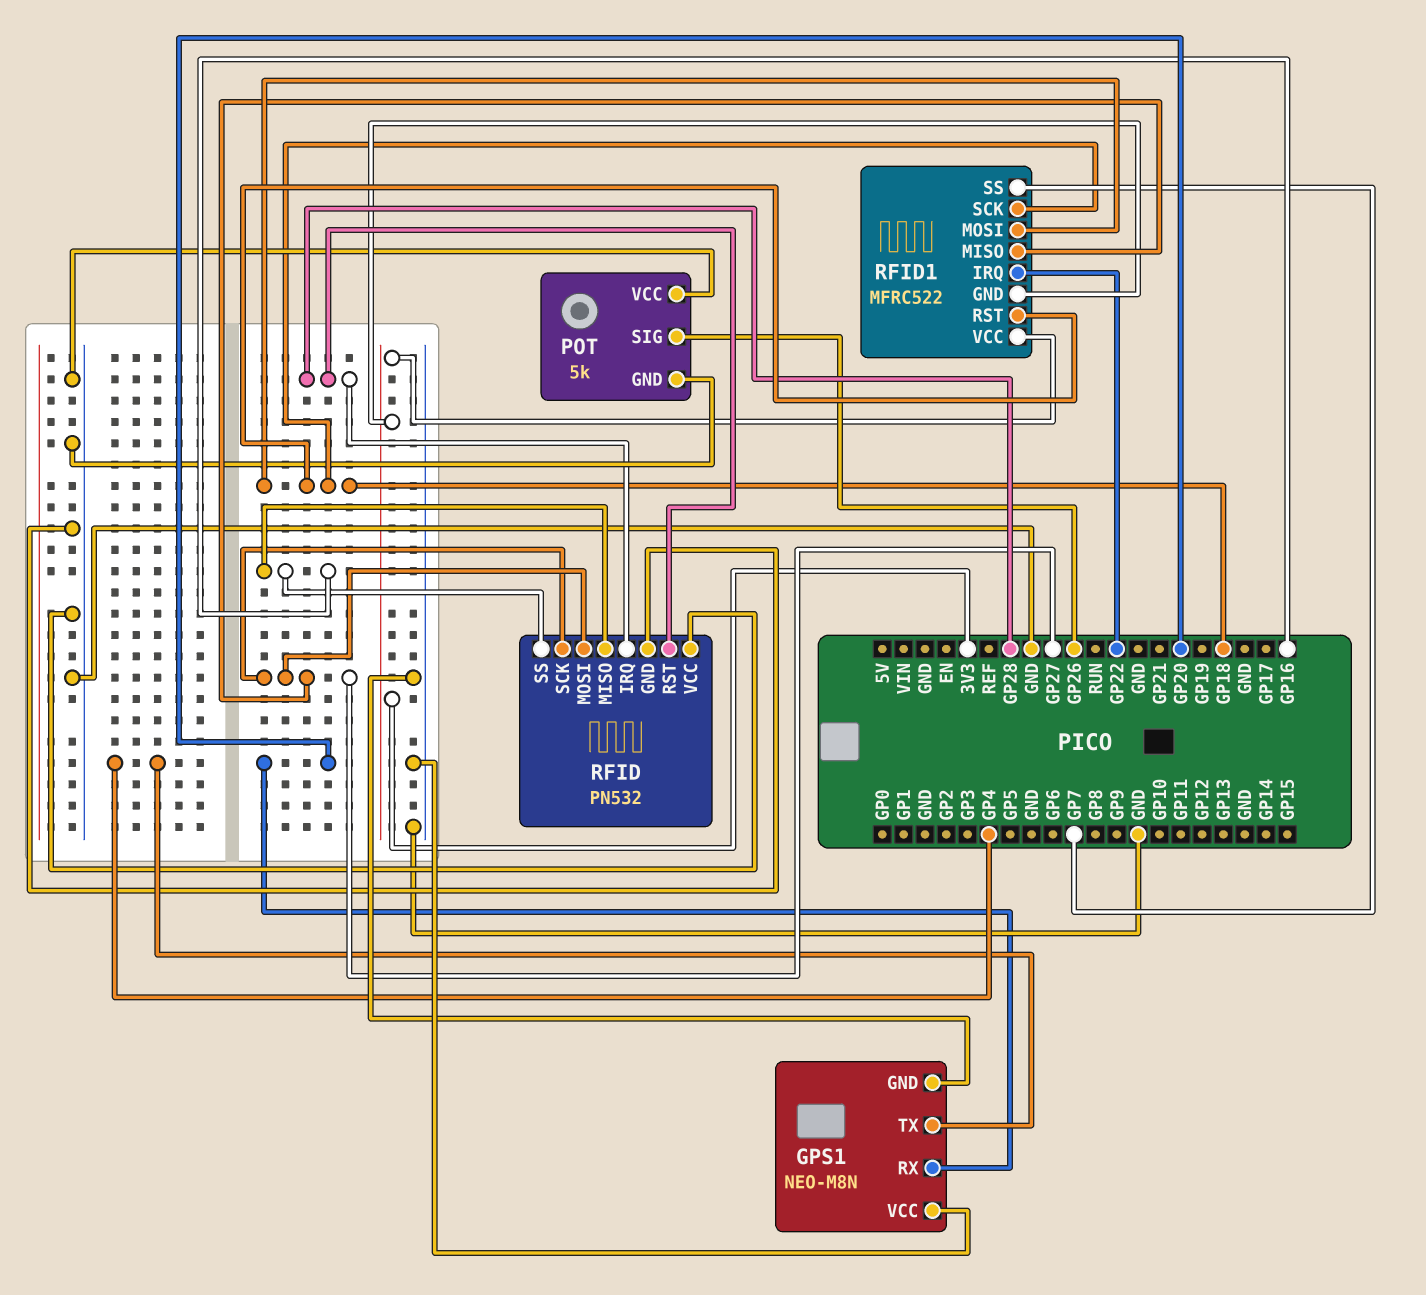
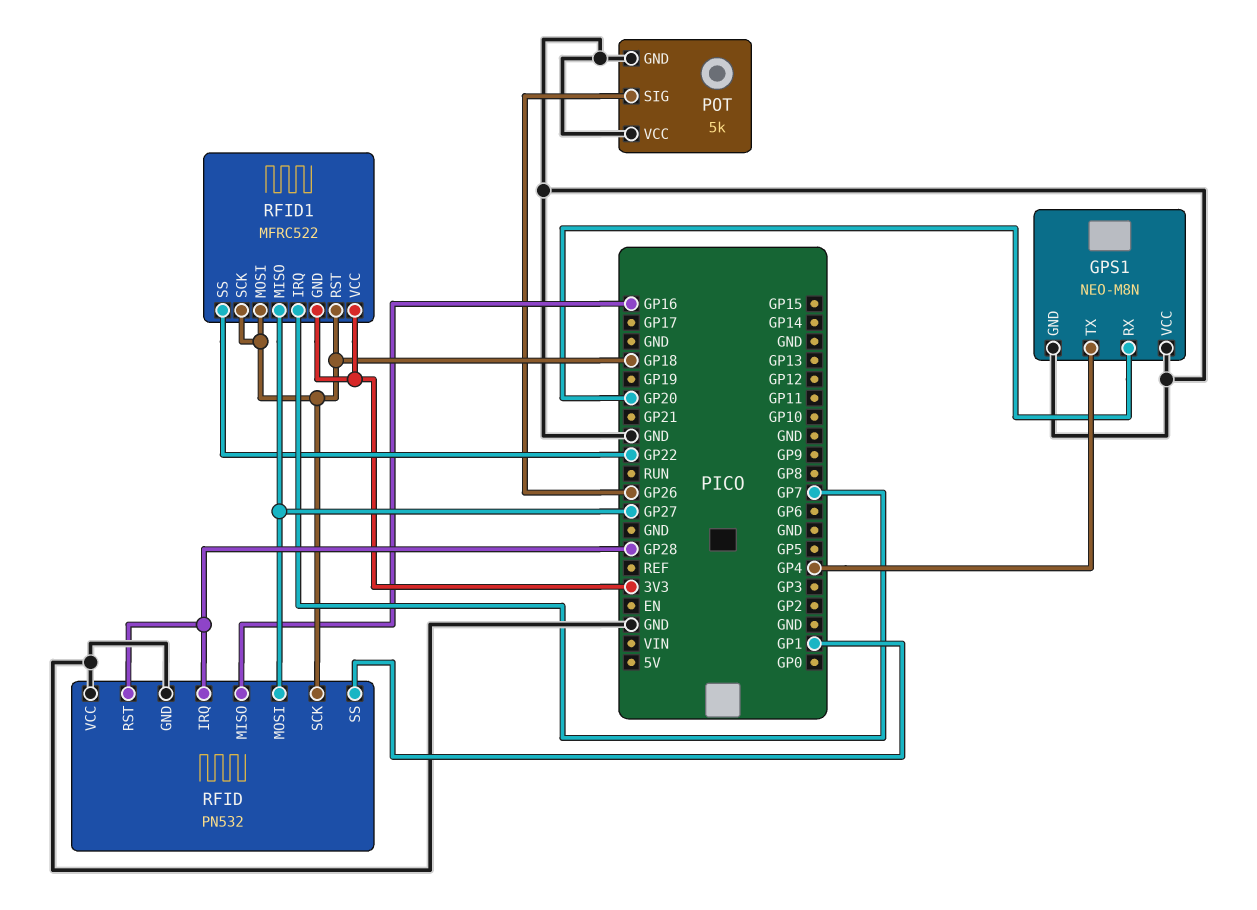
RFID pin SCK: GP27 -> GP18
RFID pin SS: GP16 -> GP1
RFID1 pin IRQ: GP22 -> GP7
RFID1 pin SS: GP7 -> GP22

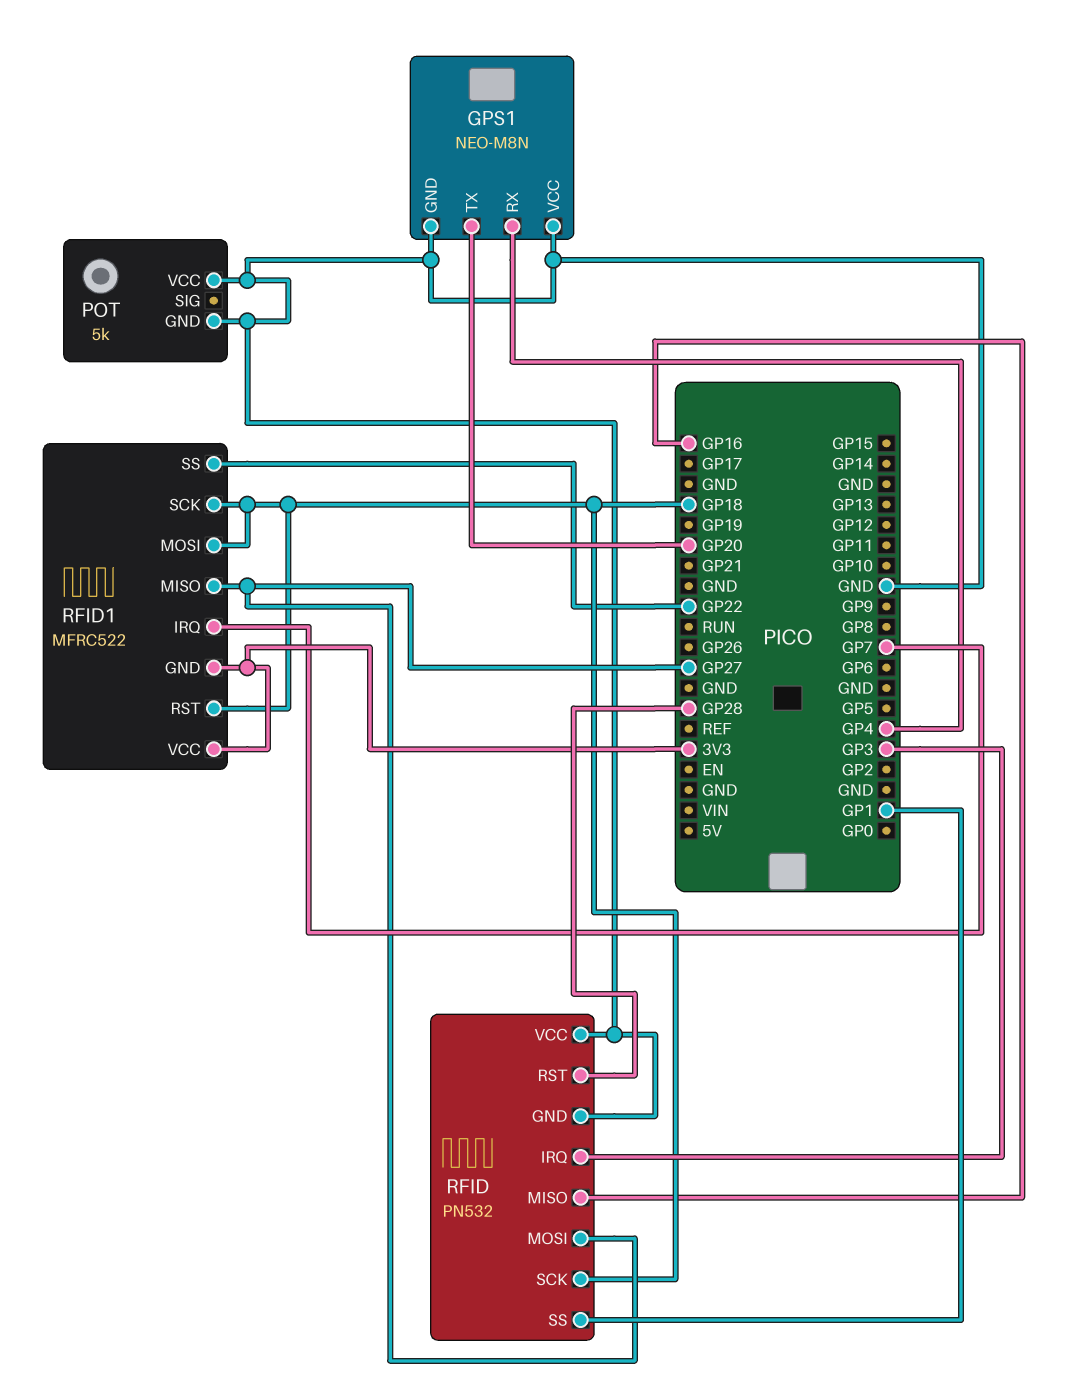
GPS1 pin RX: GP20 -> GP4
GPS1 pin TX: GP4 -> GP20
POT pin SIG: GP26 -> none
RFID pin IRQ: GP28 -> GP3

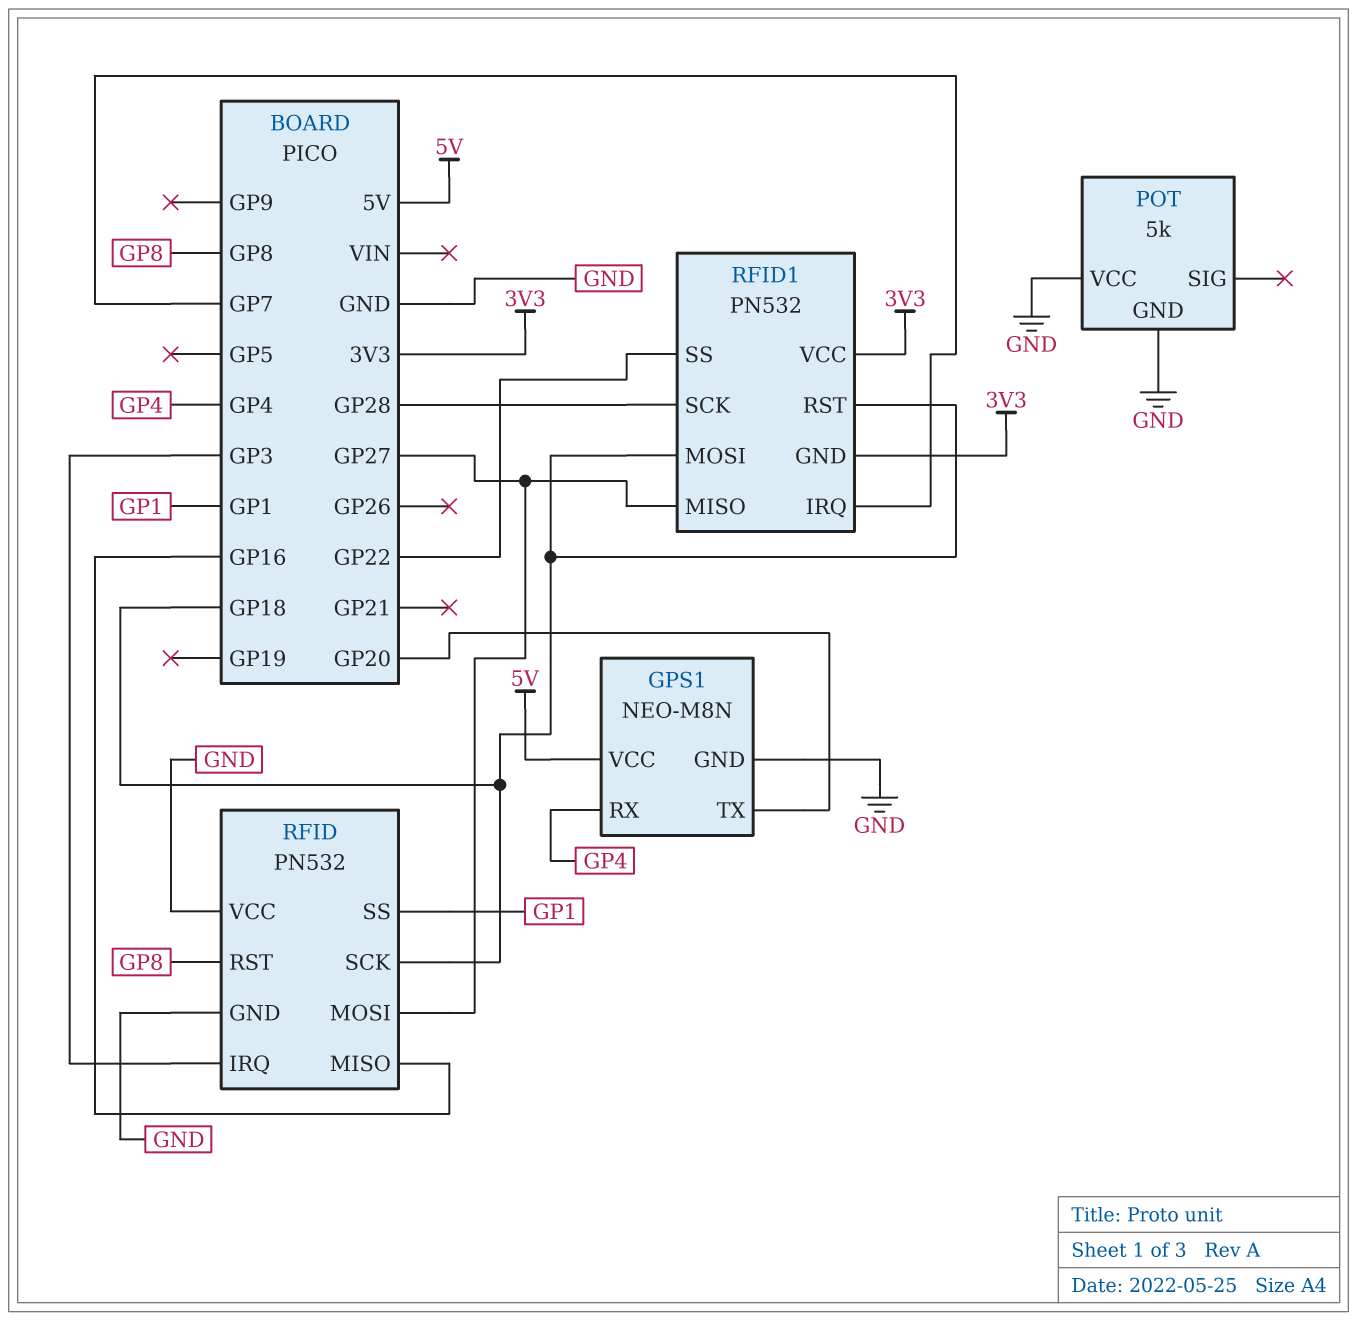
GPS1 pin VCC: GND -> 5V
RFID pin RST: GP28 -> GP8
RFID1: MFRC522 -> PN532
RFID1 pin SCK: GP18 -> GP28

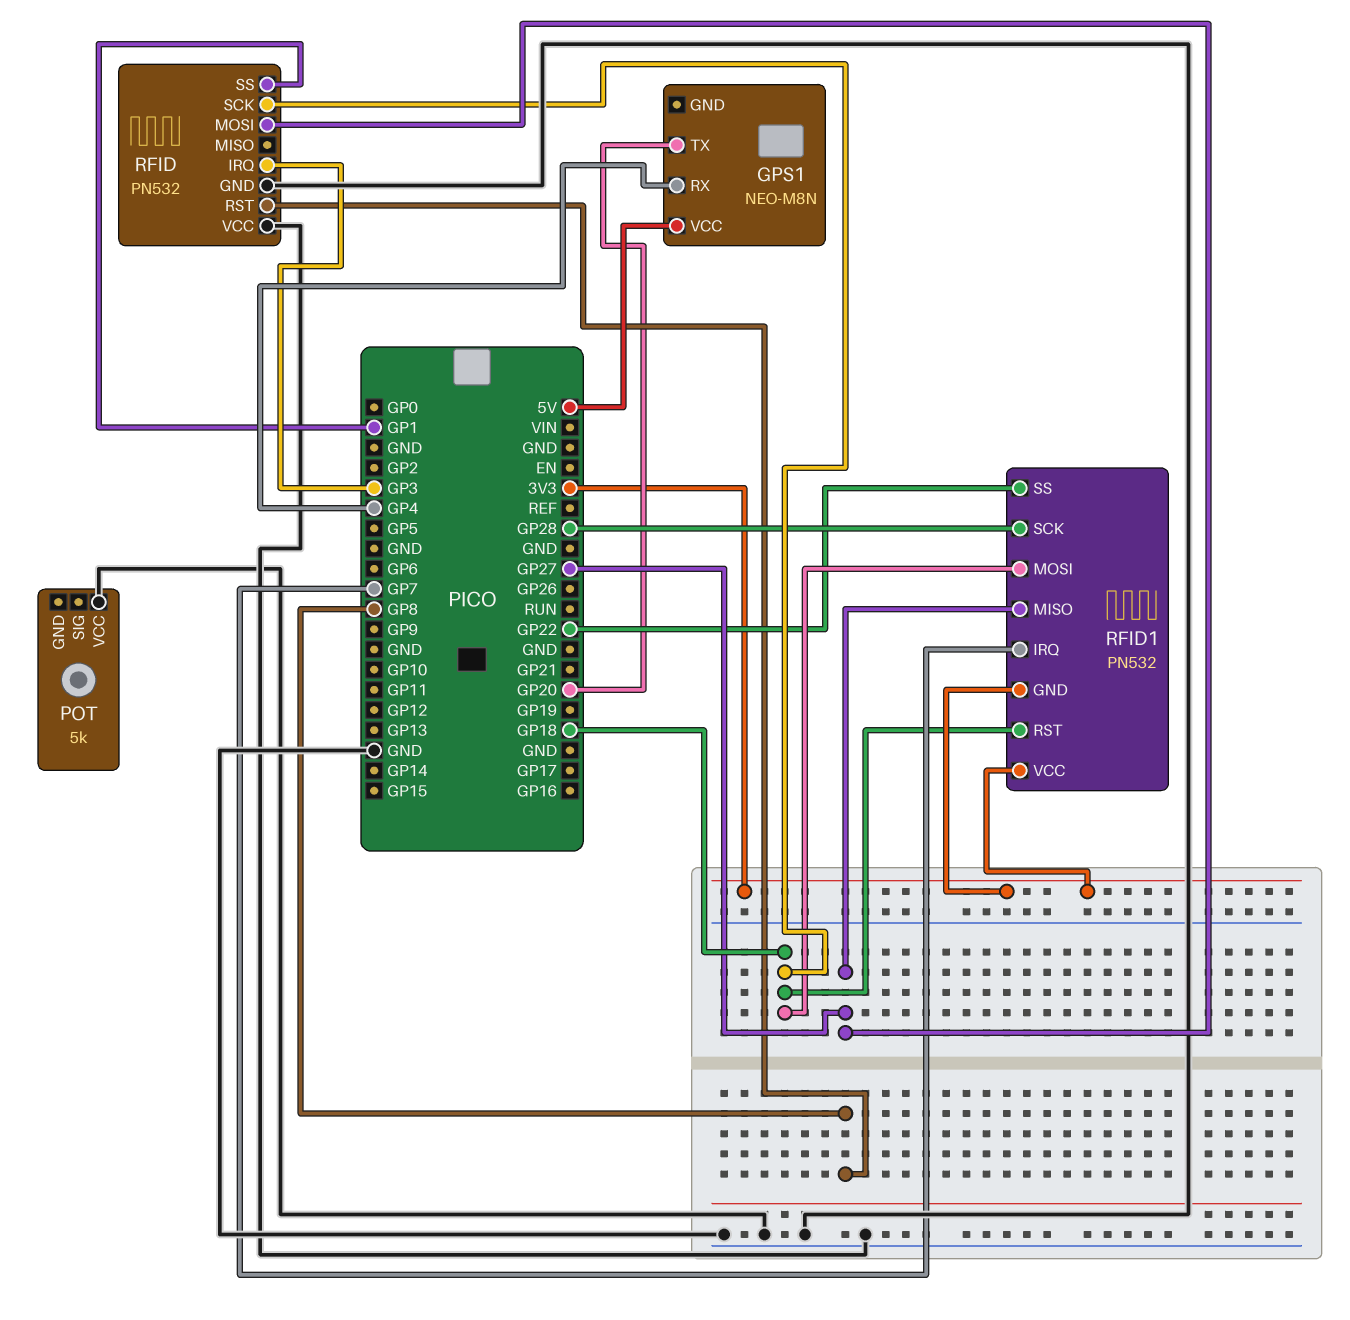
GPS1 pin GND: GND -> none
POT pin GND: GND -> none
RFID pin MISO: GP16 -> none

